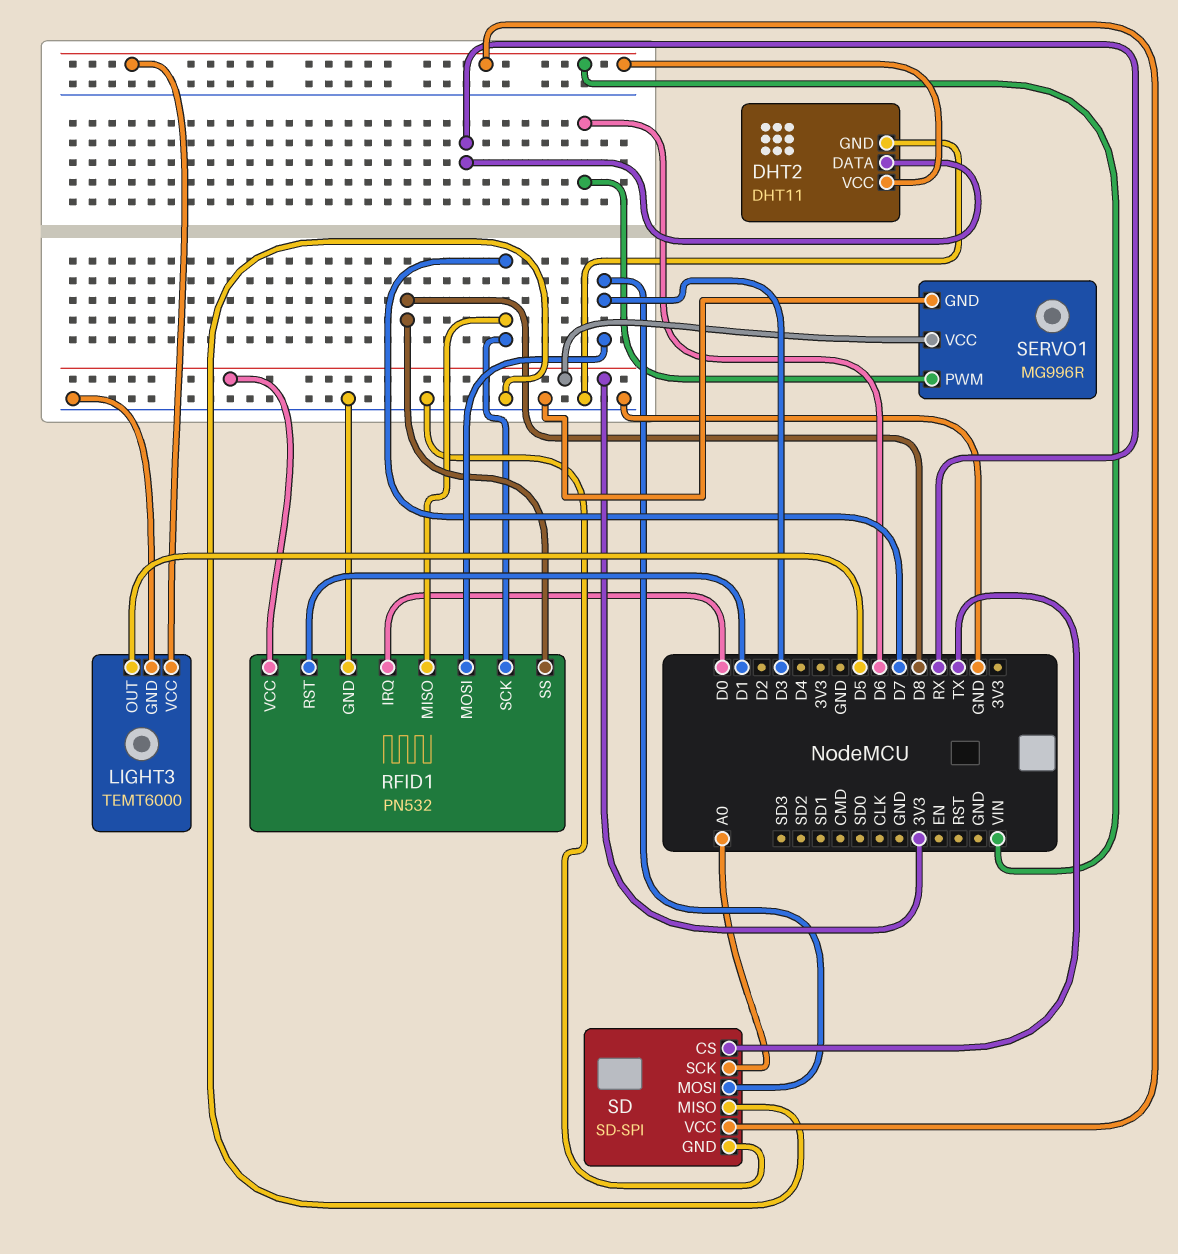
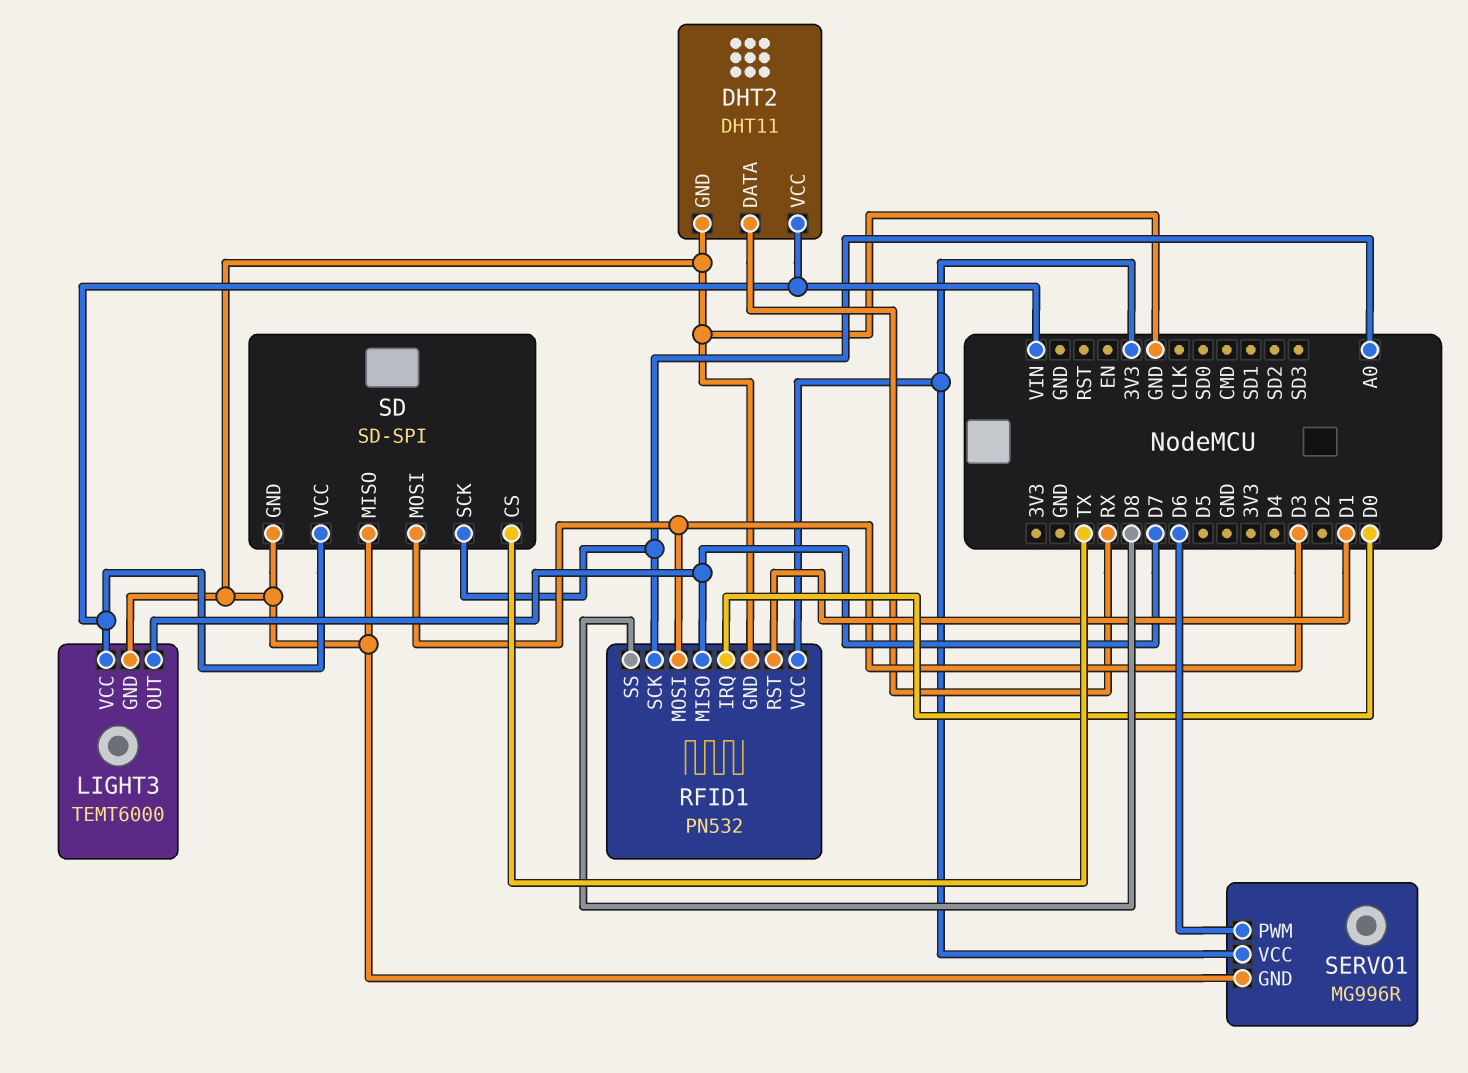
LIGHT3 pin OUT: D5 -> D7
RFID1 pin SCK: D7 -> A0

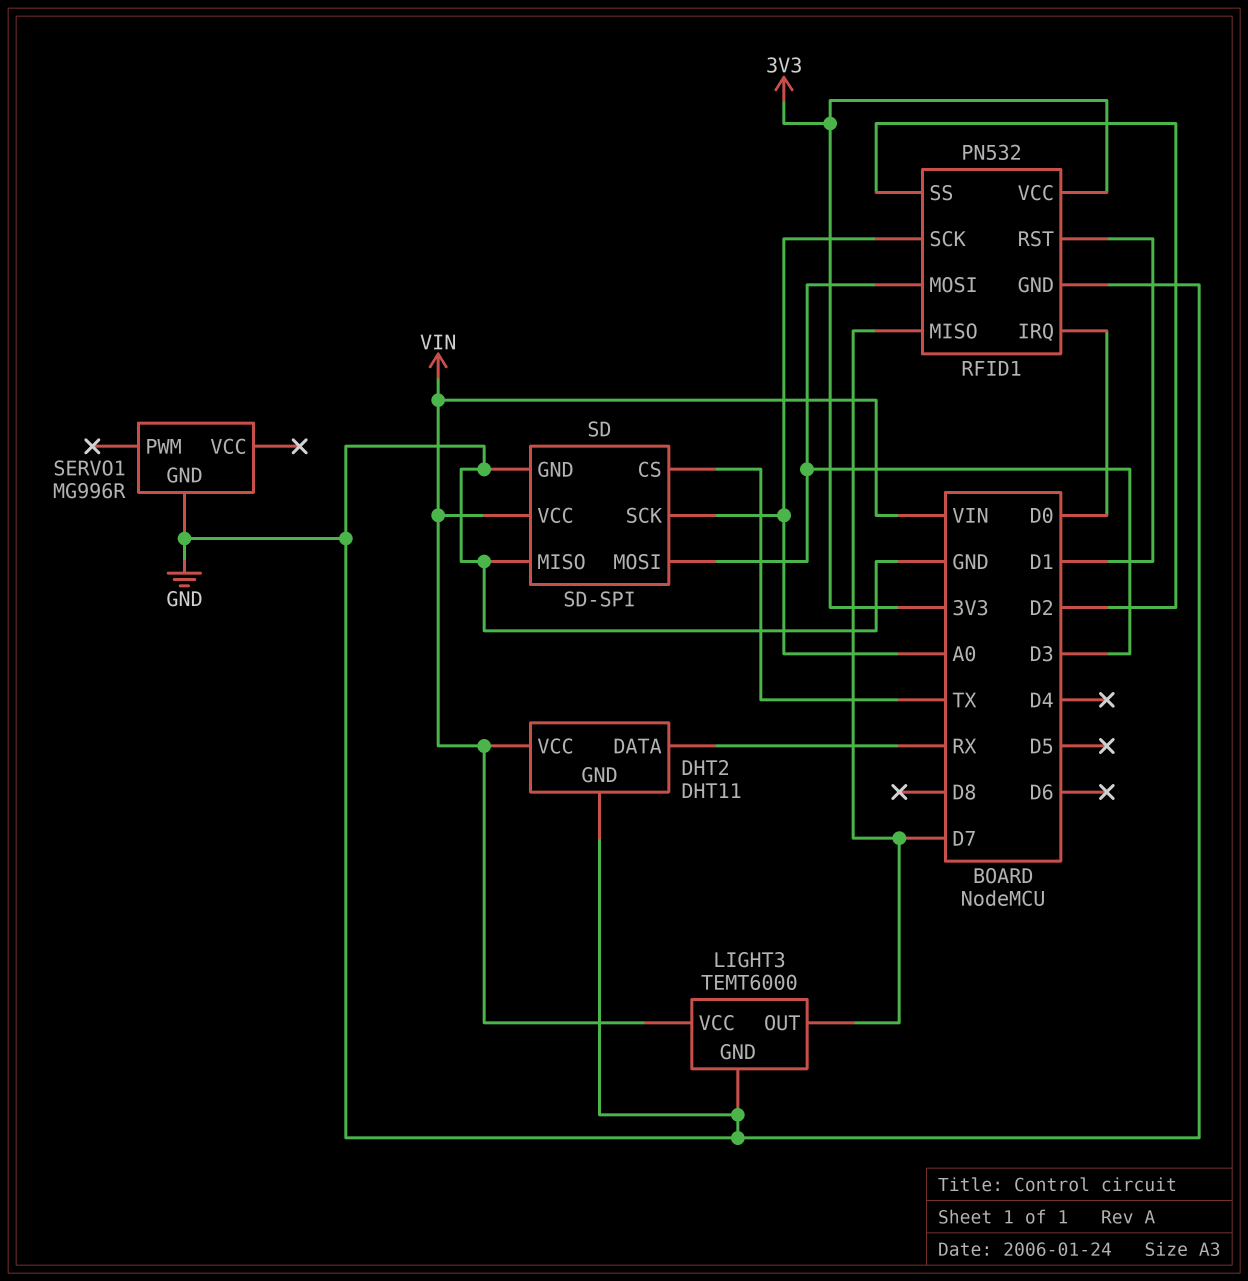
RFID1 pin SS: D8 -> D2
SERVO1 pin PWM: D6 -> none
SERVO1 pin VCC: 3V3 -> none

